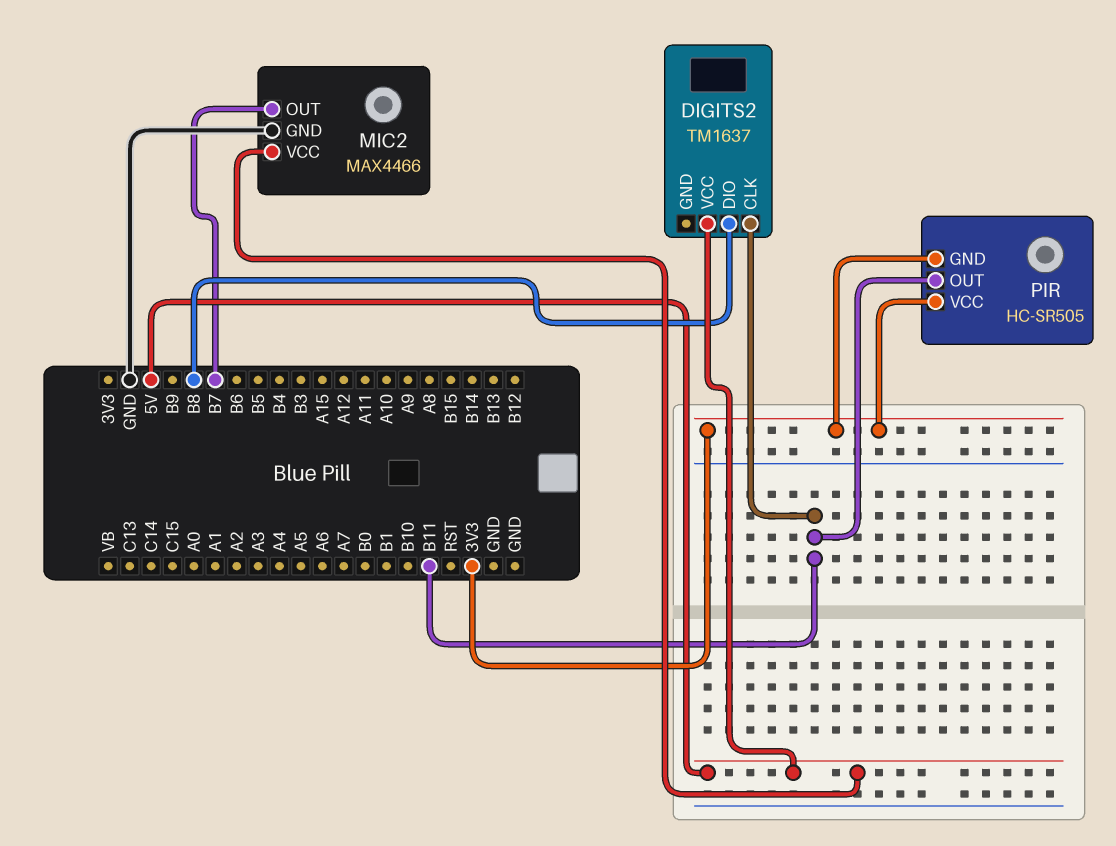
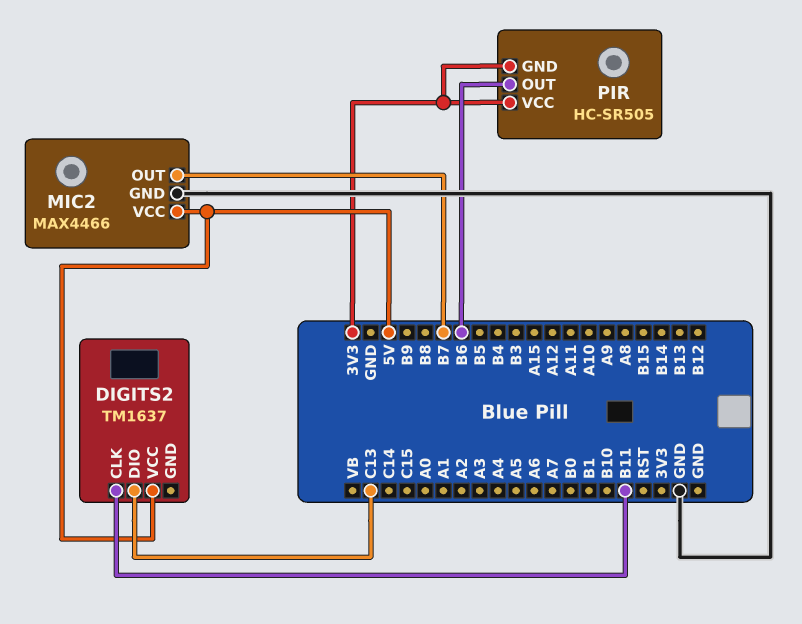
DIGITS2 pin DIO: B8 -> C13
PIR pin OUT: B11 -> B6

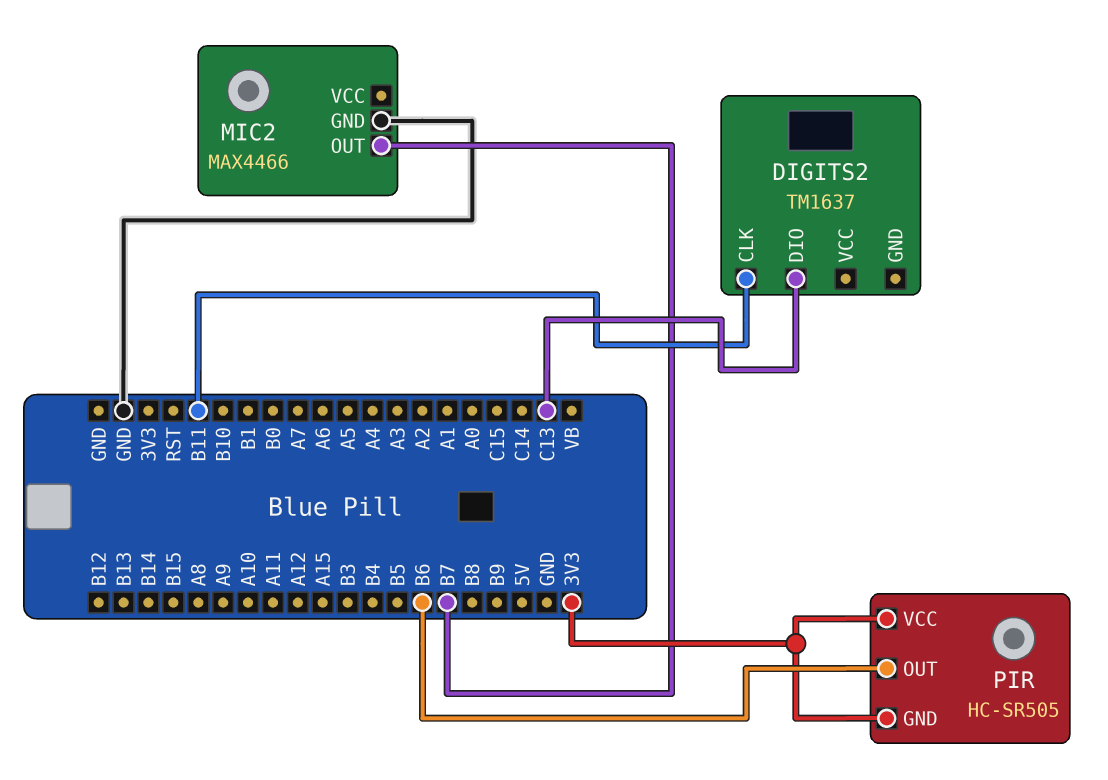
DIGITS2 pin VCC: 5V -> none
MIC2 pin VCC: 5V -> none

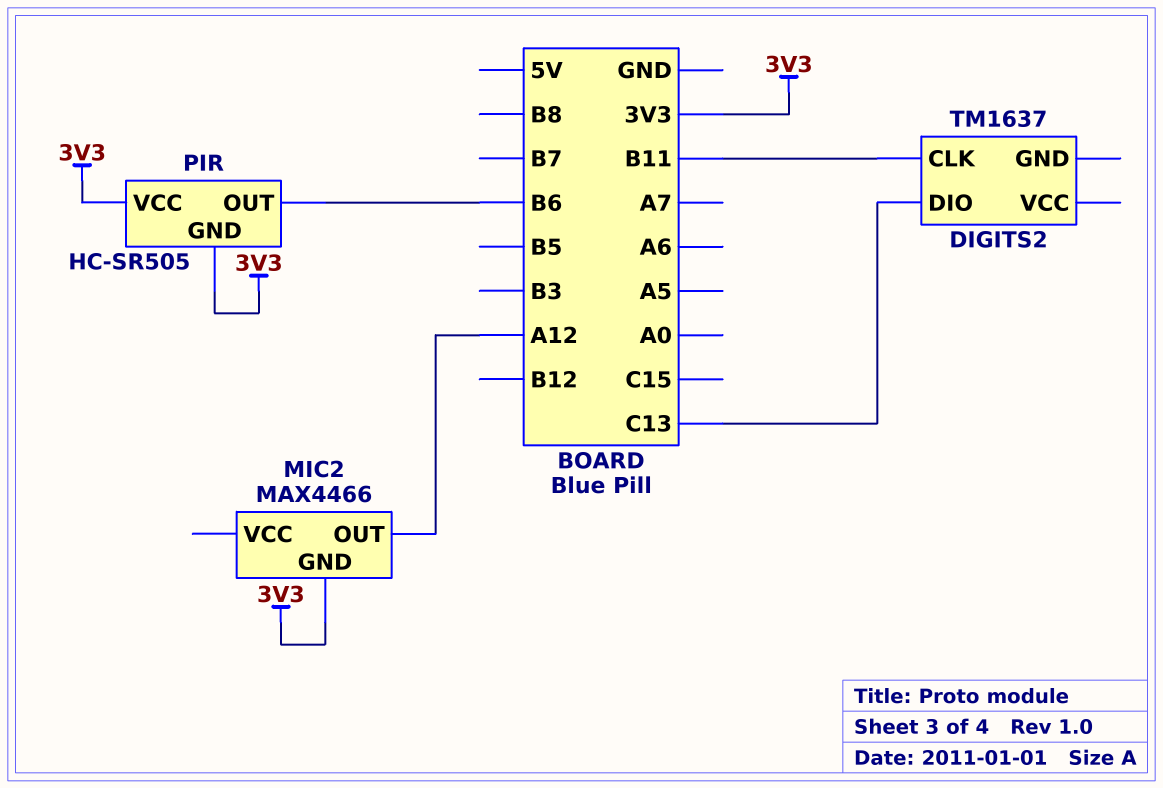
MIC2 pin GND: GND -> 3V3
MIC2 pin OUT: B7 -> A12

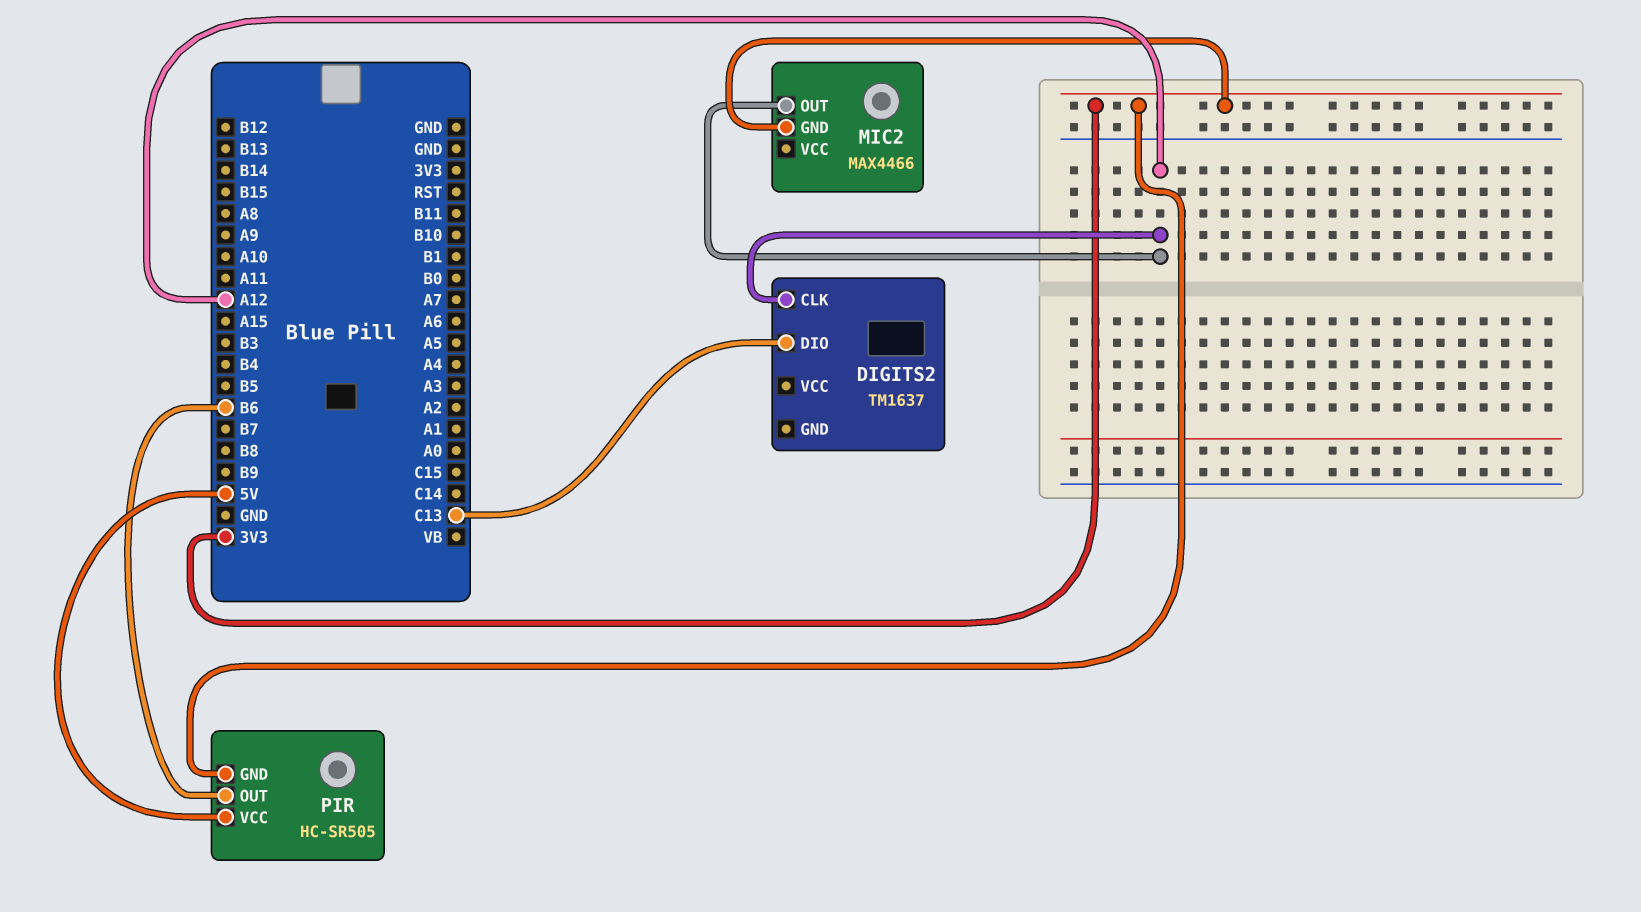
DIGITS2 pin CLK: B11 -> A12
PIR pin VCC: 3V3 -> 5V

